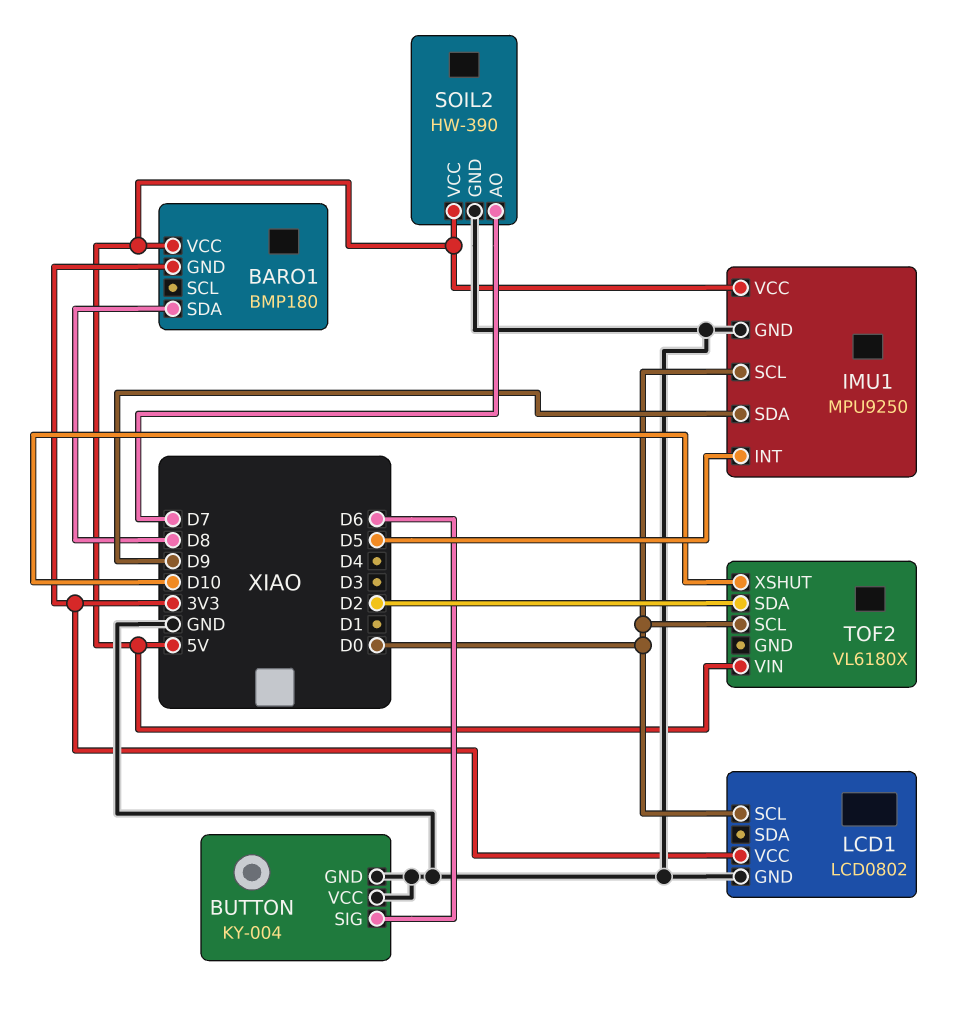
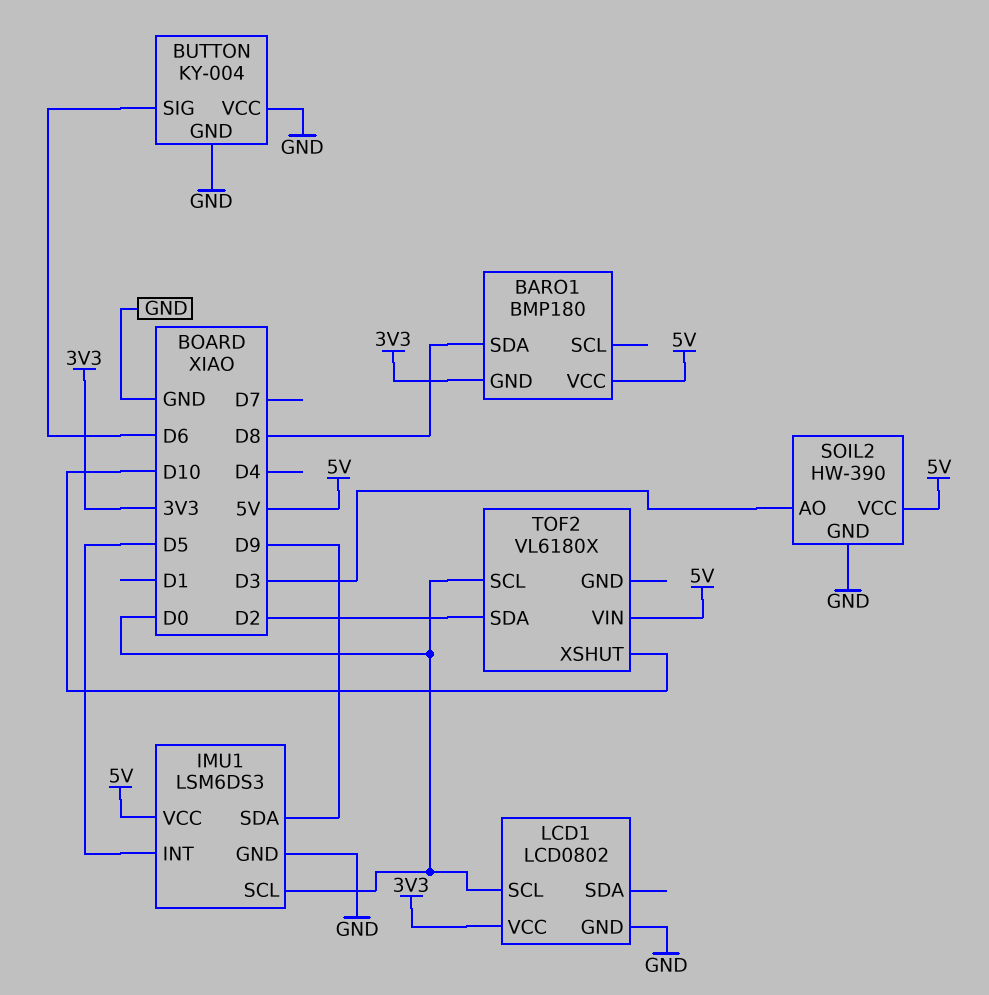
IMU1: MPU9250 -> LSM6DS3
SOIL2 pin AO: D7 -> D3

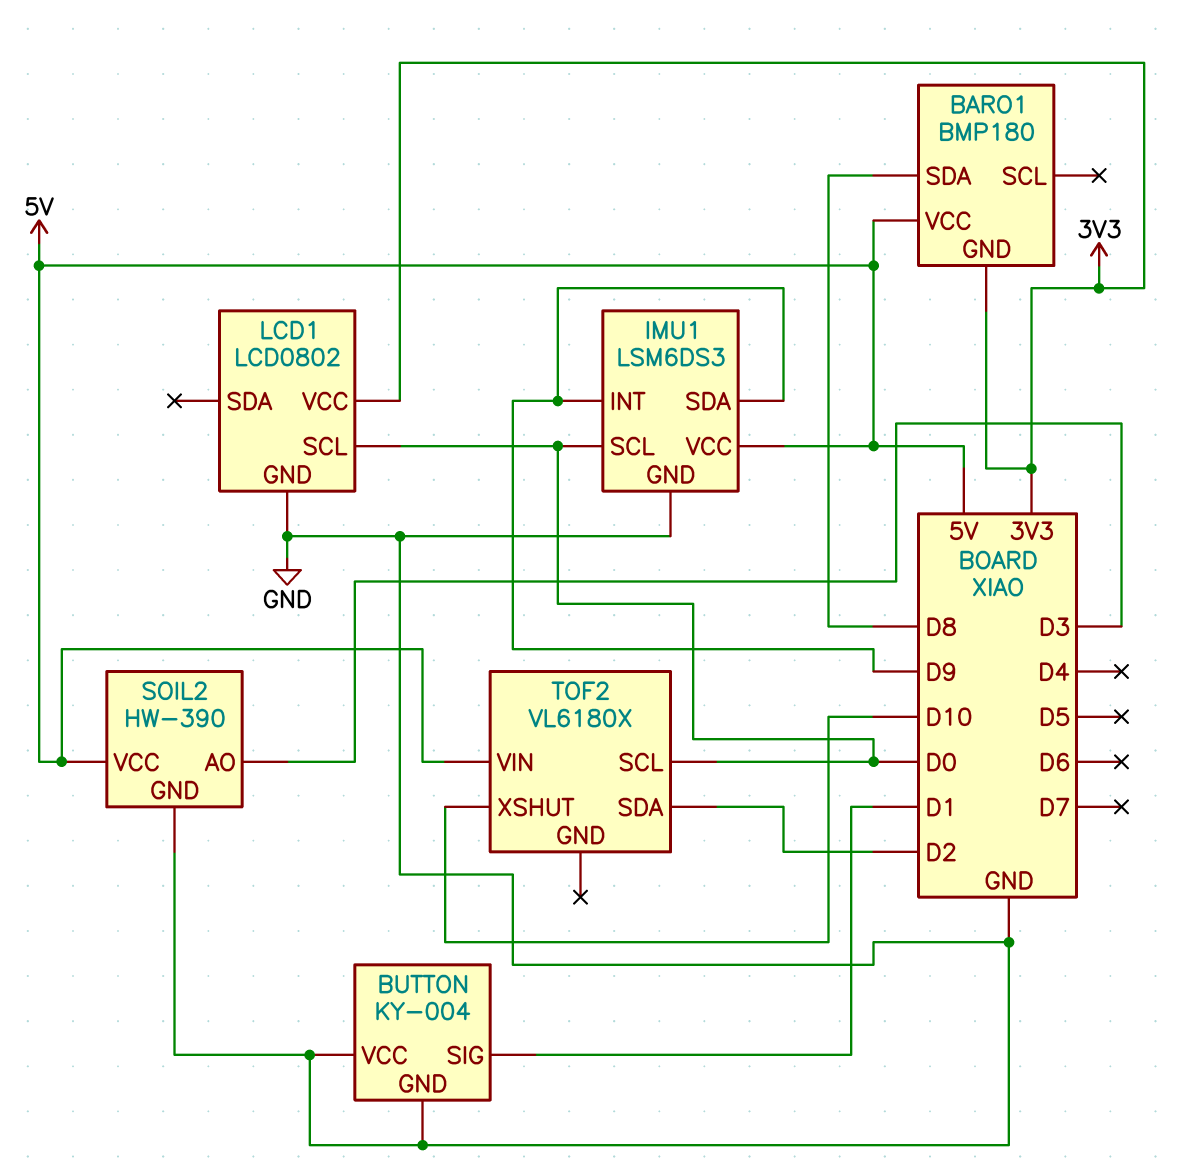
BUTTON pin SIG: D6 -> D1
IMU1 pin INT: D5 -> D9

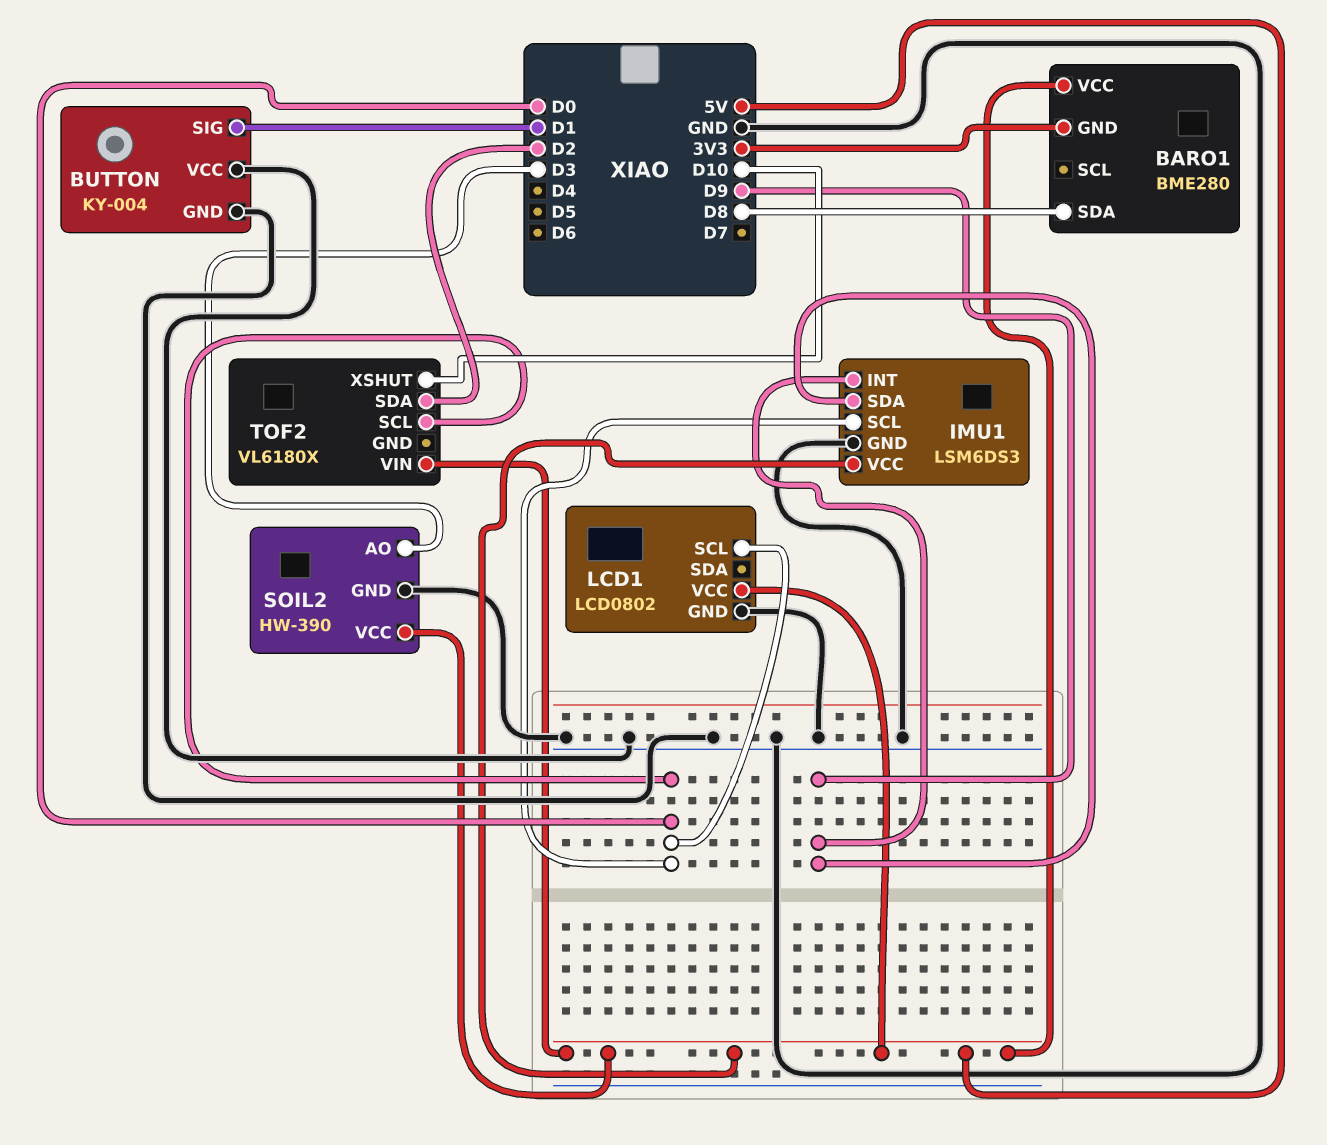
BARO1: BMP180 -> BME280
LCD1 pin VCC: 3V3 -> 5V

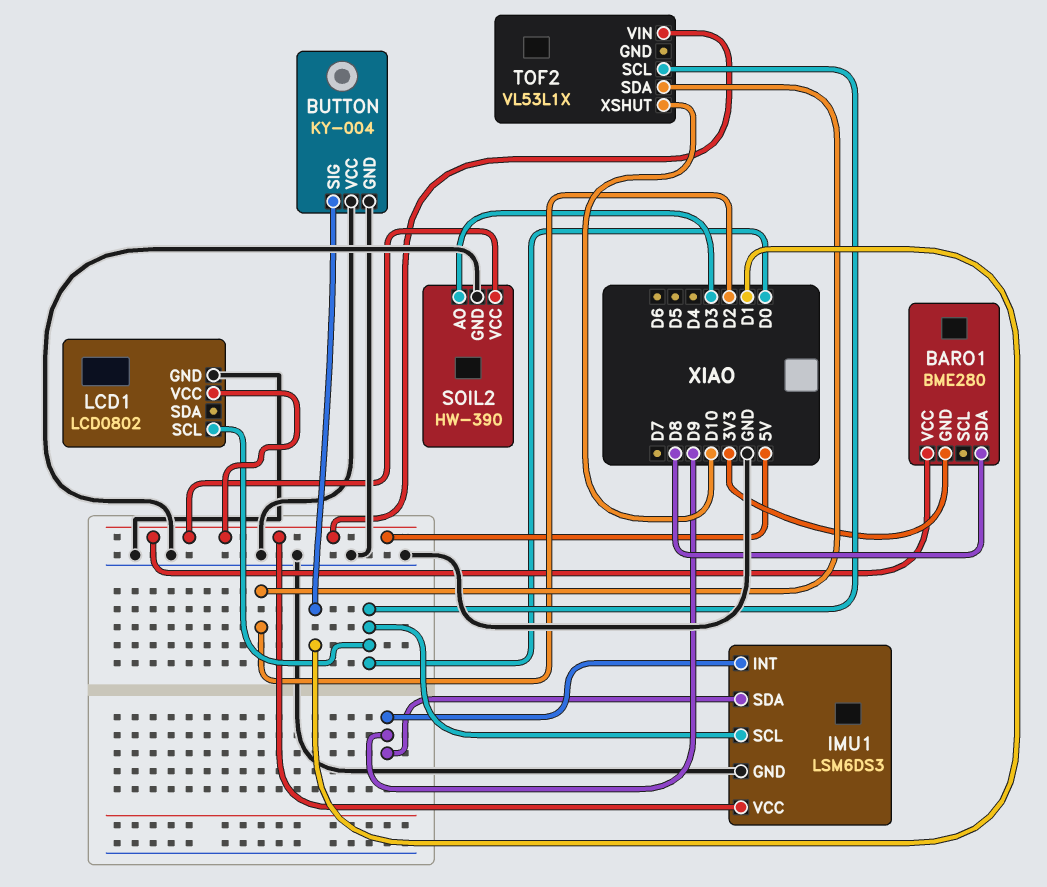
TOF2: VL6180X -> VL53L1X

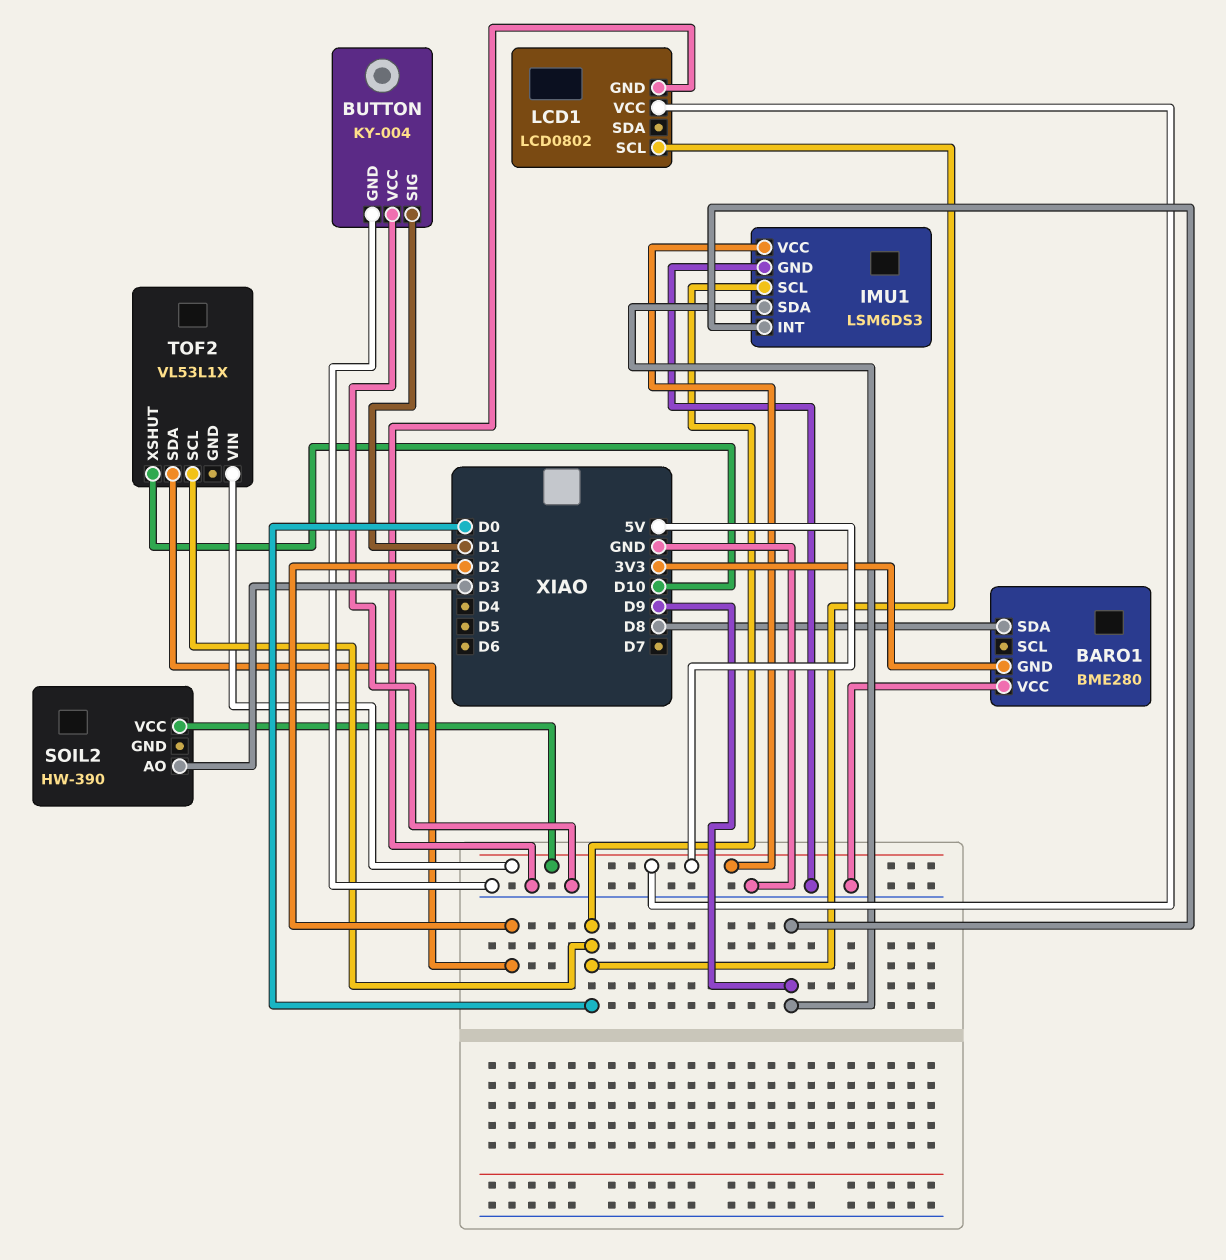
BARO1 pin VCC: 5V -> GND
SOIL2 pin GND: GND -> none

